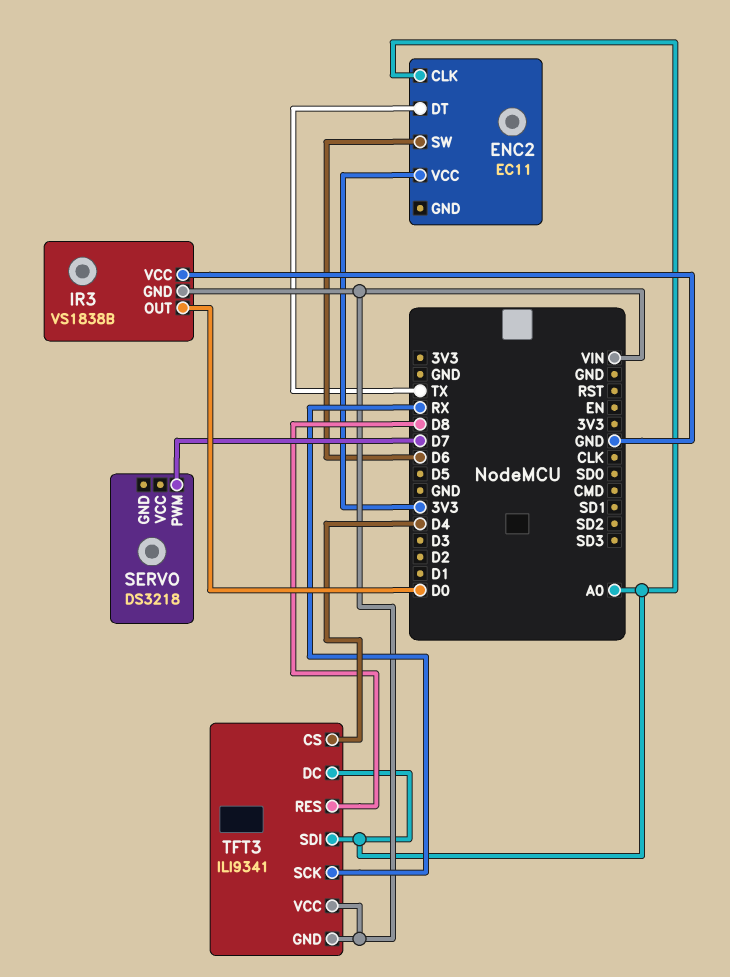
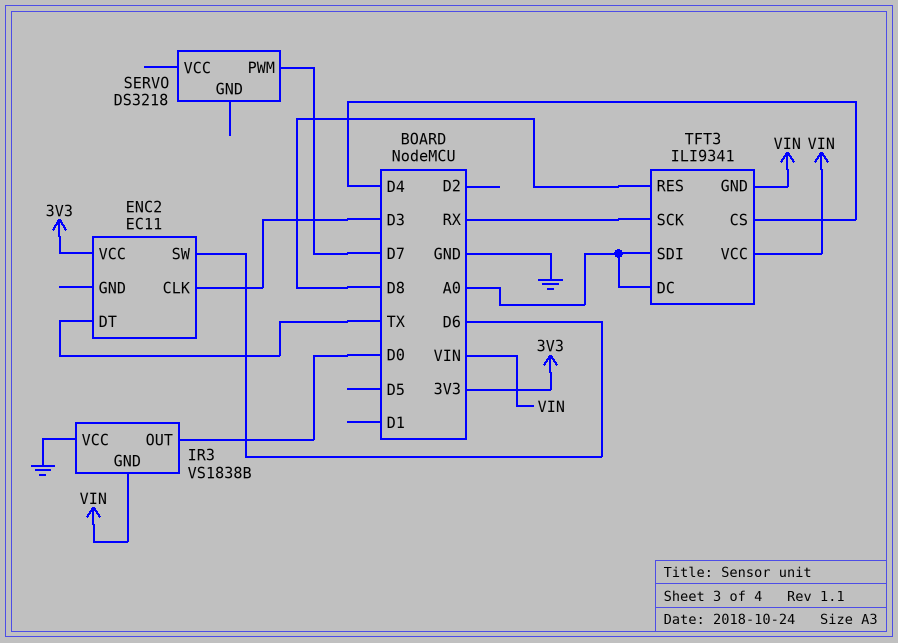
ENC2 pin CLK: A0 -> D3

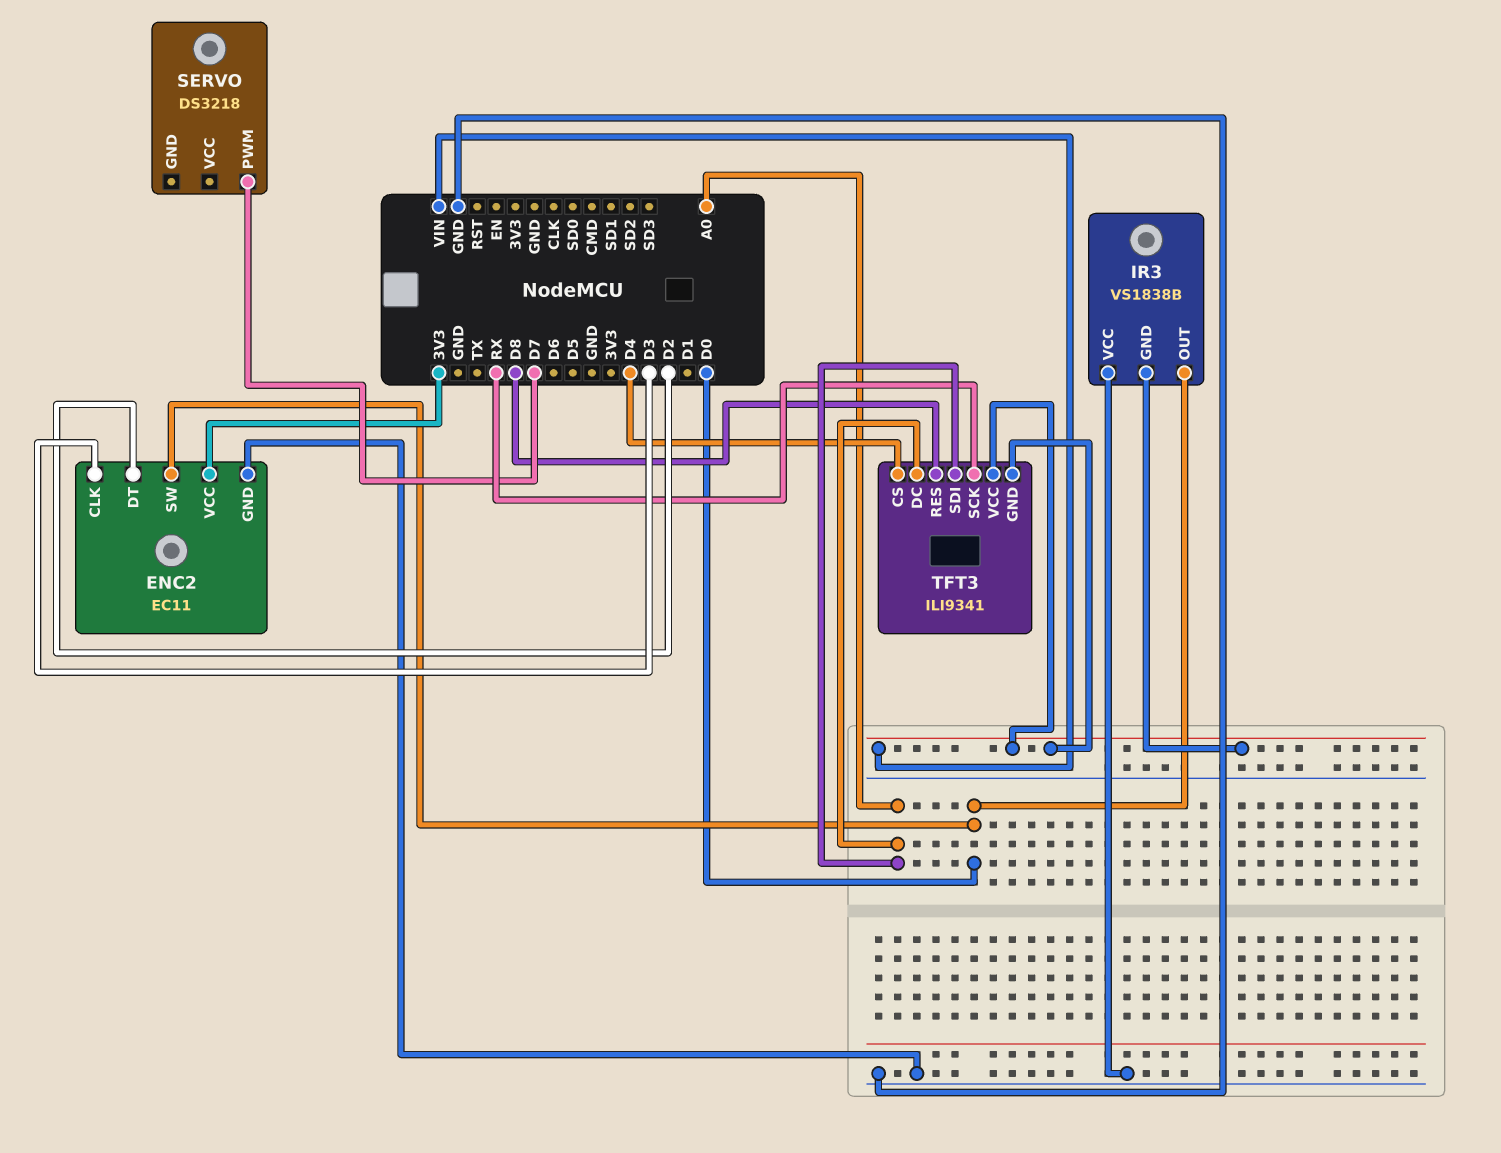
ENC2 pin DT: TX -> D2
ENC2 pin GND: none -> GND
ENC2 pin SW: D6 -> D0

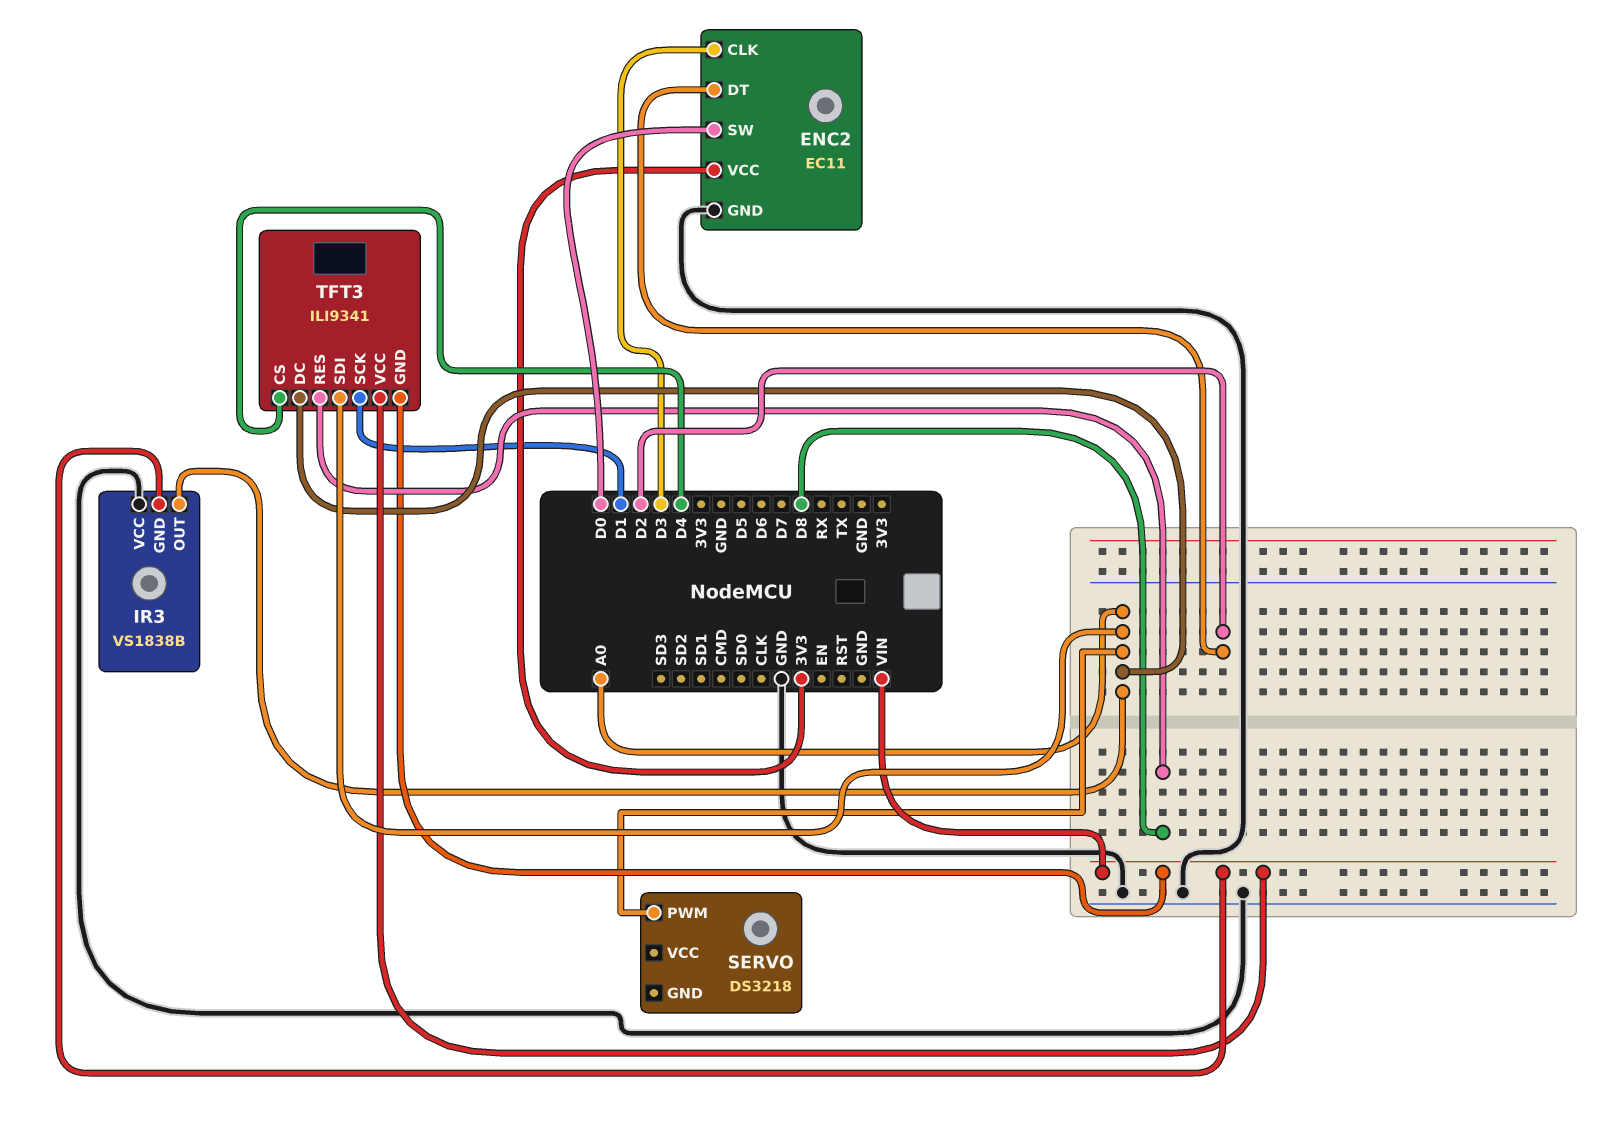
IR3 pin OUT: D0 -> A0
SERVO pin PWM: D7 -> A0
TFT3 pin SCK: RX -> D1

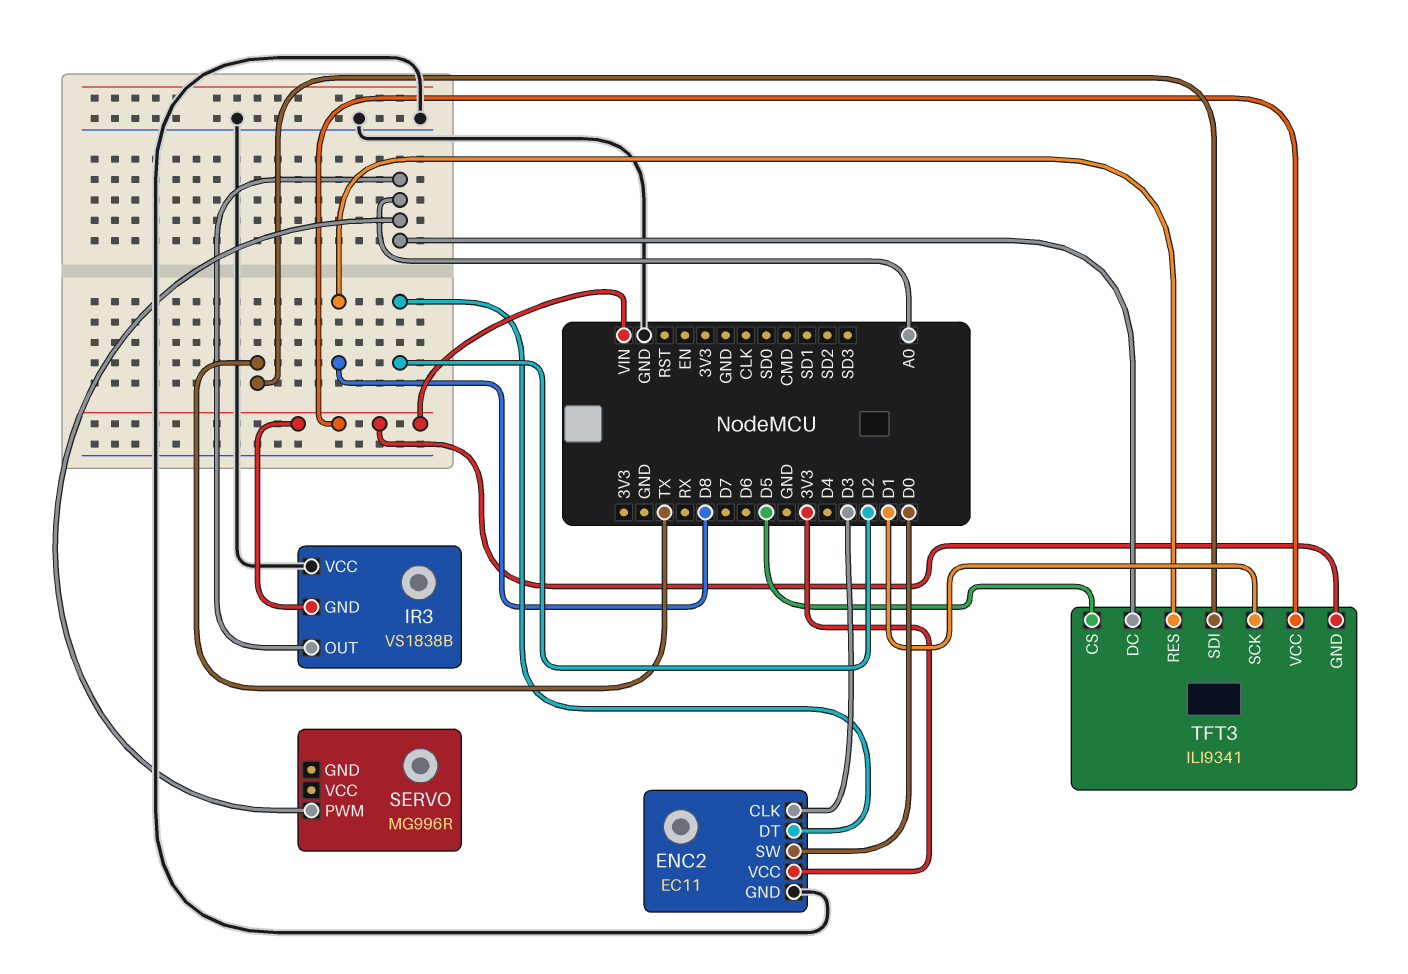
SERVO: DS3218 -> MG996R
TFT3 pin CS: D4 -> D5
TFT3 pin SDI: A0 -> TX

